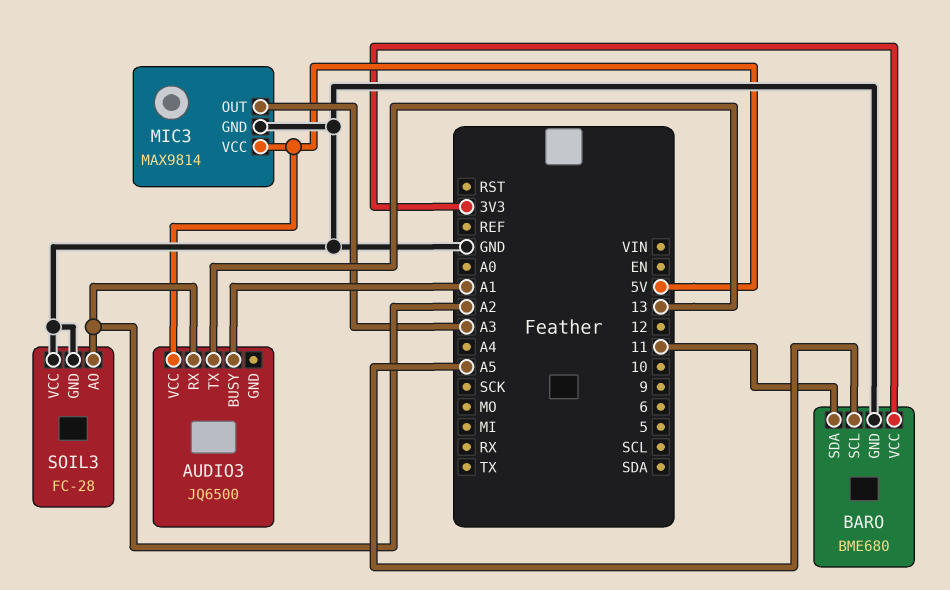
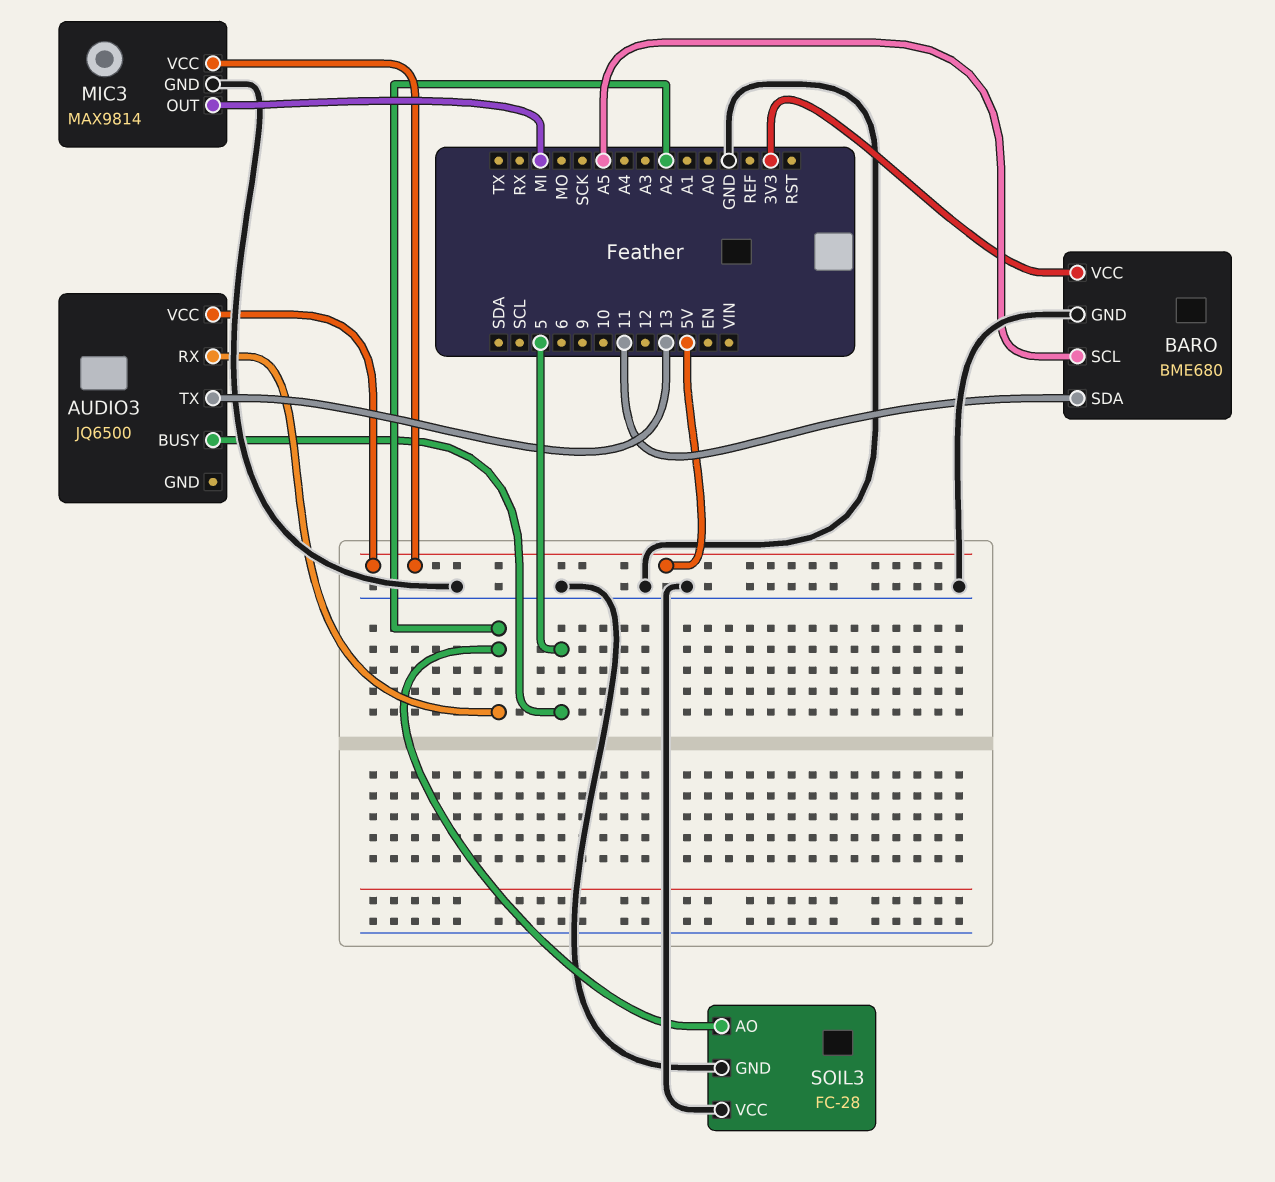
AUDIO3 pin BUSY: A1 -> 5
MIC3 pin OUT: A3 -> MI

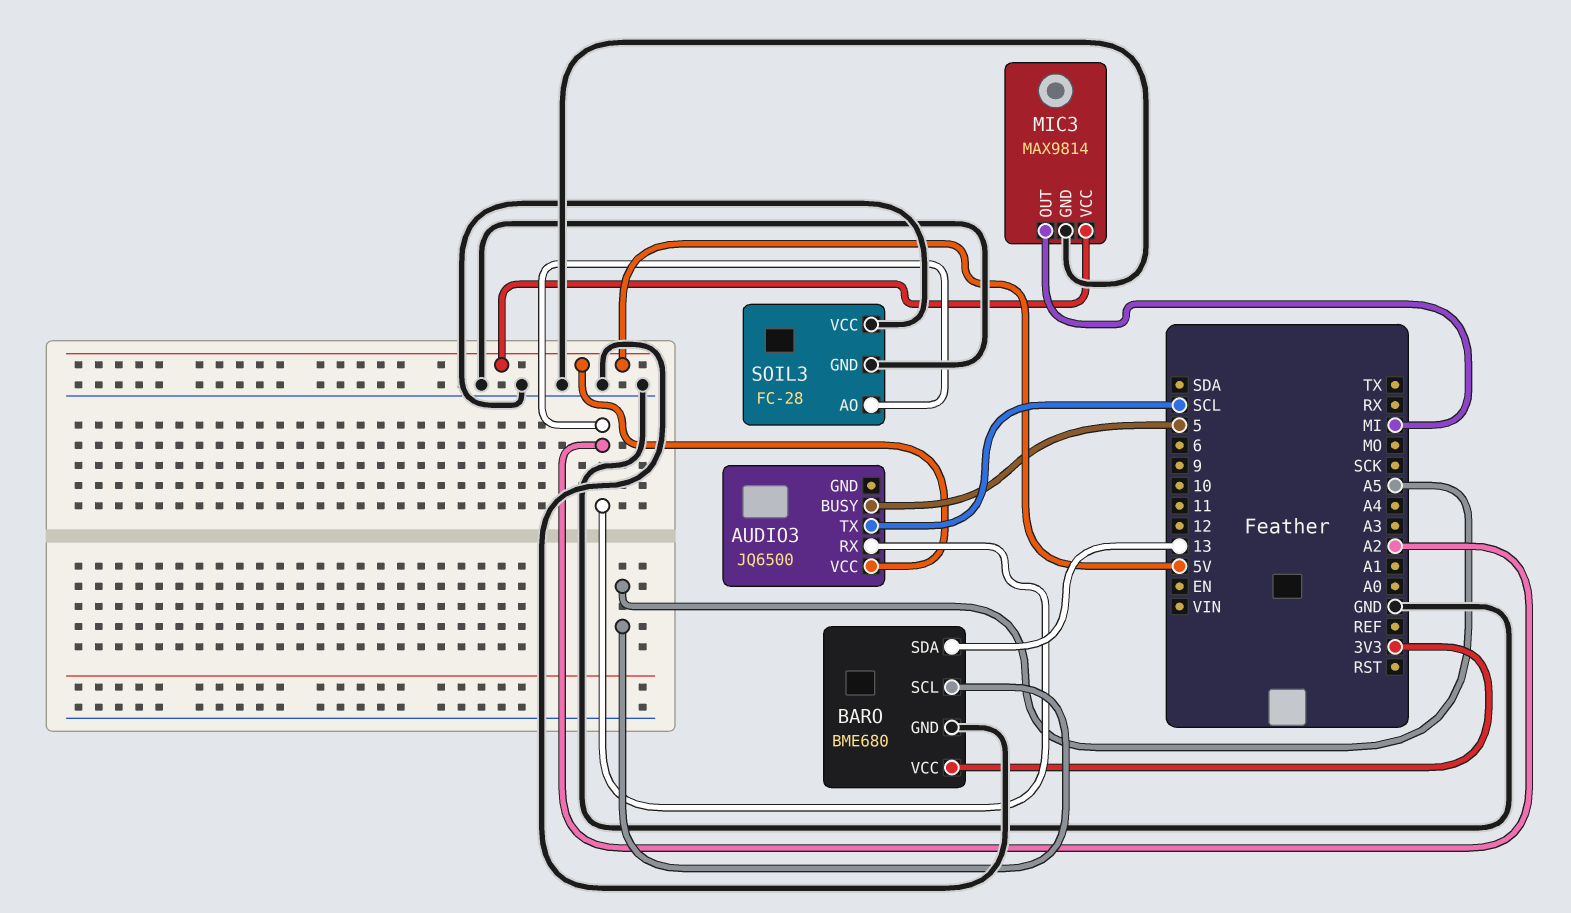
AUDIO3 pin TX: 13 -> SCL
BARO pin SDA: 11 -> 13

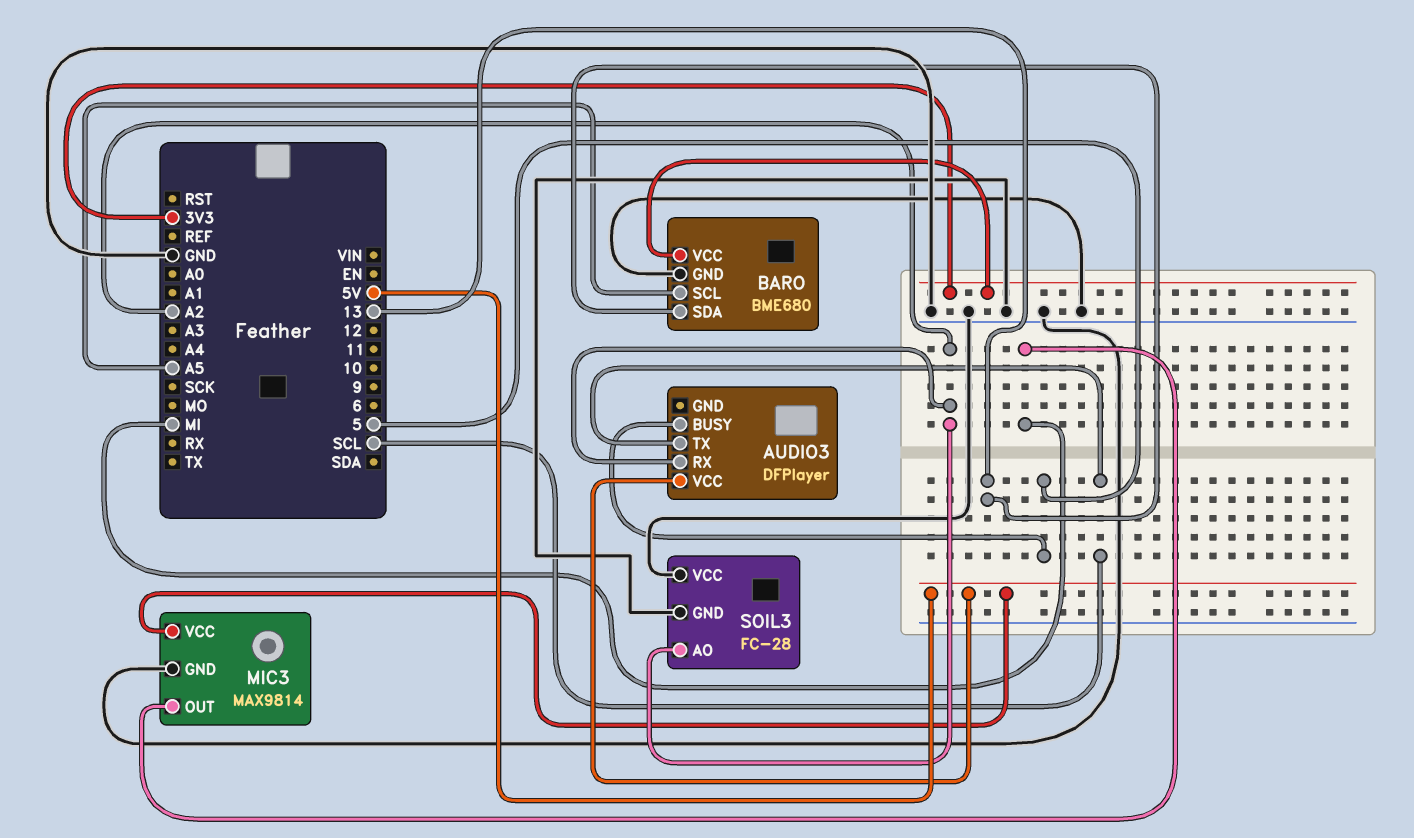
AUDIO3: JQ6500 -> DFPlayer

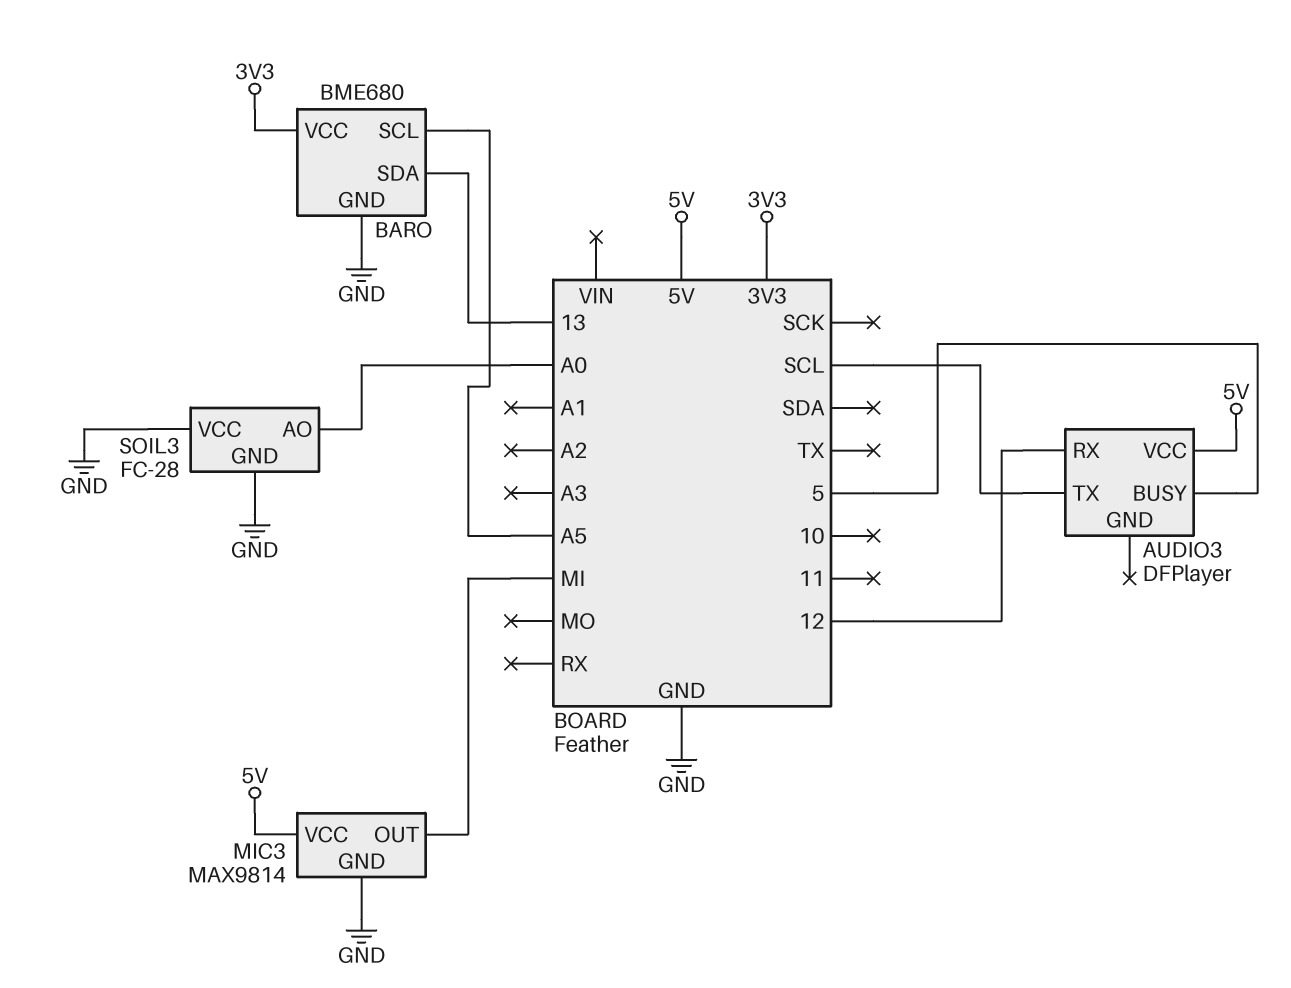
AUDIO3 pin RX: A2 -> 12
SOIL3 pin AO: A2 -> A0

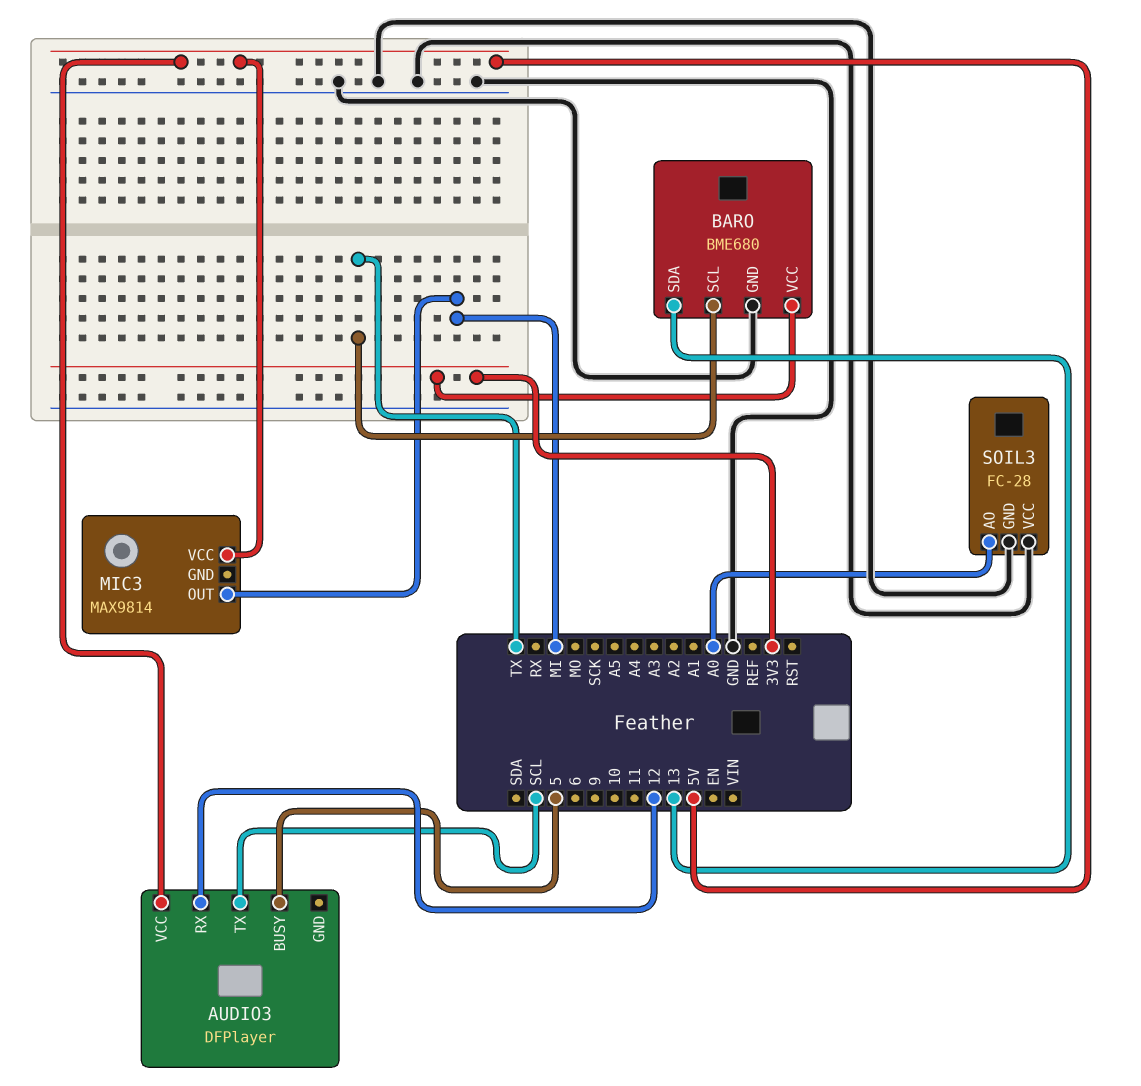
BARO pin SCL: A5 -> TX
MIC3 pin GND: GND -> none

